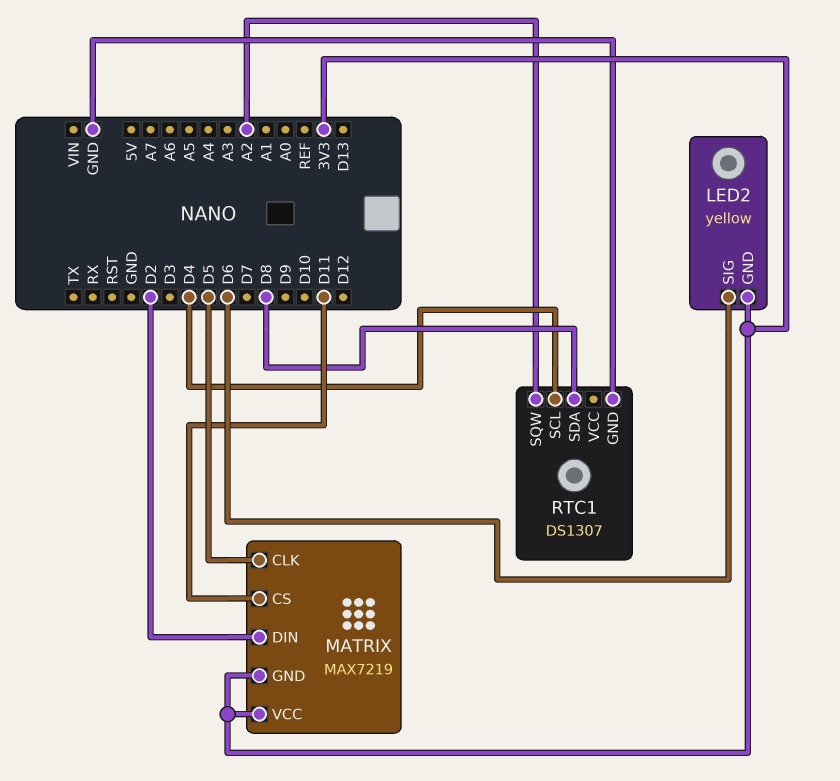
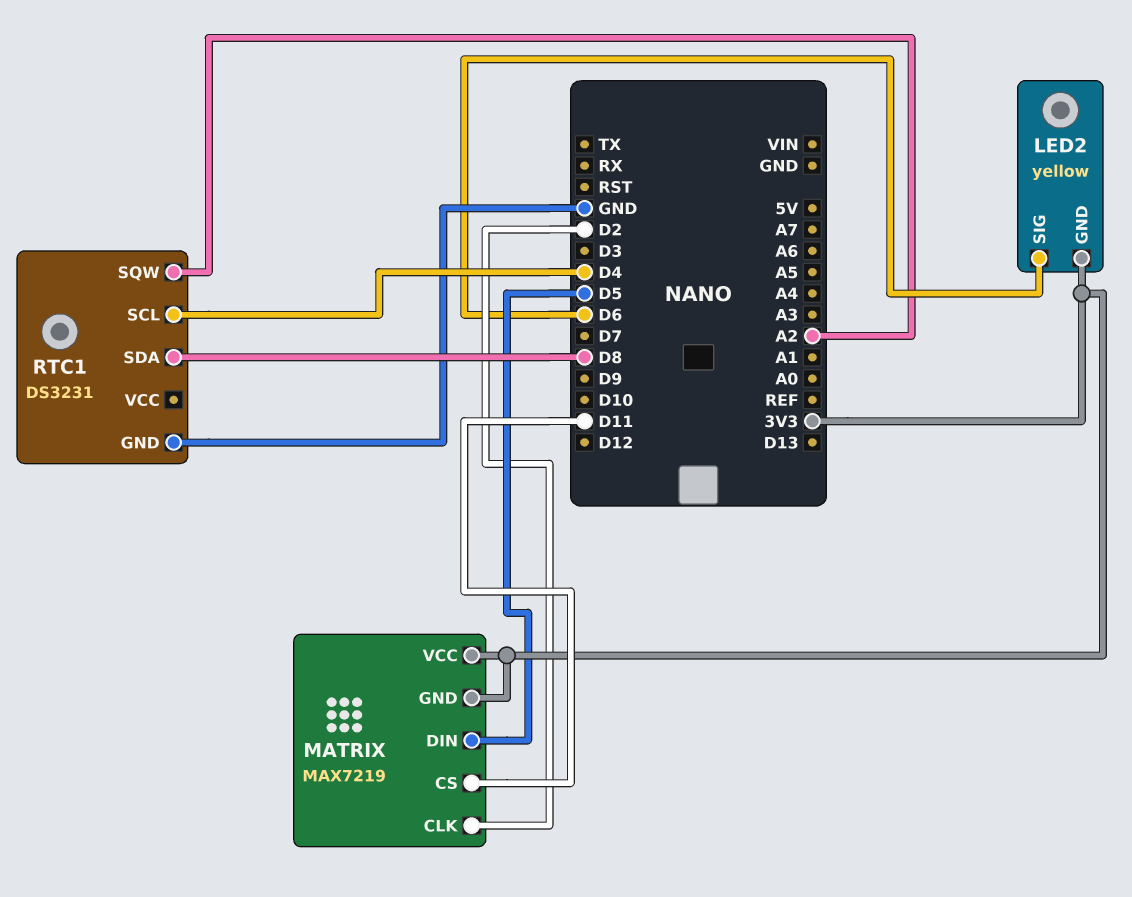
MATRIX pin CLK: D5 -> D2
MATRIX pin DIN: D2 -> D5
RTC1: DS1307 -> DS3231

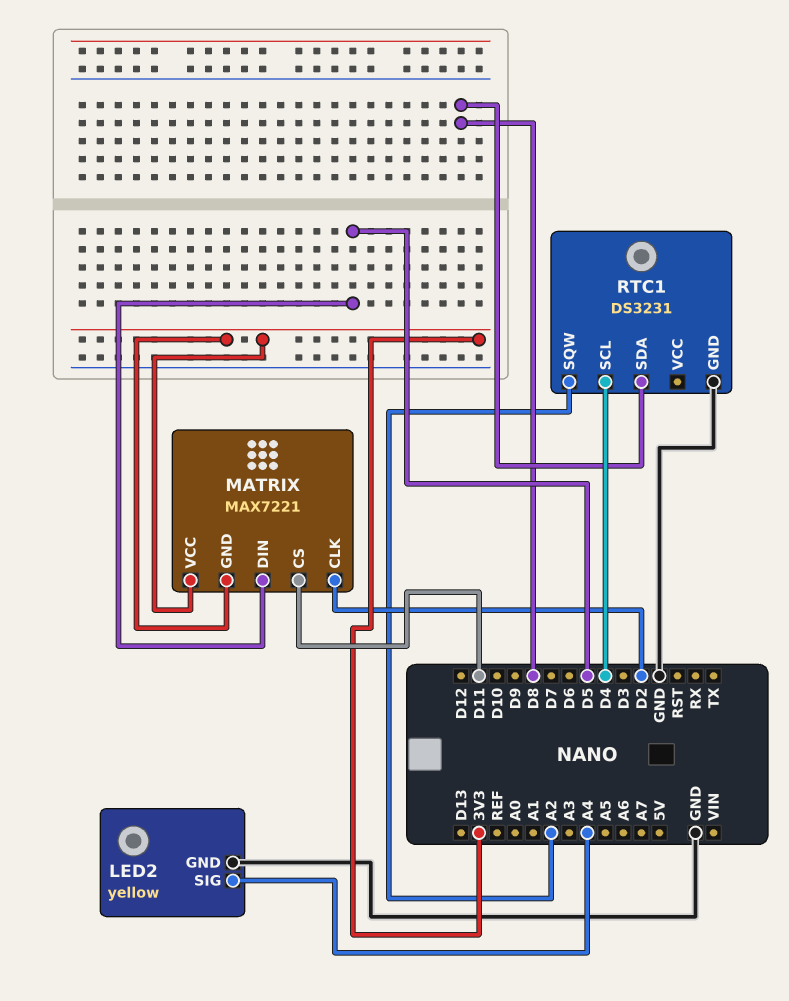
LED2 pin GND: 3V3 -> GND
LED2 pin SIG: D6 -> A4
MATRIX: MAX7219 -> MAX7221

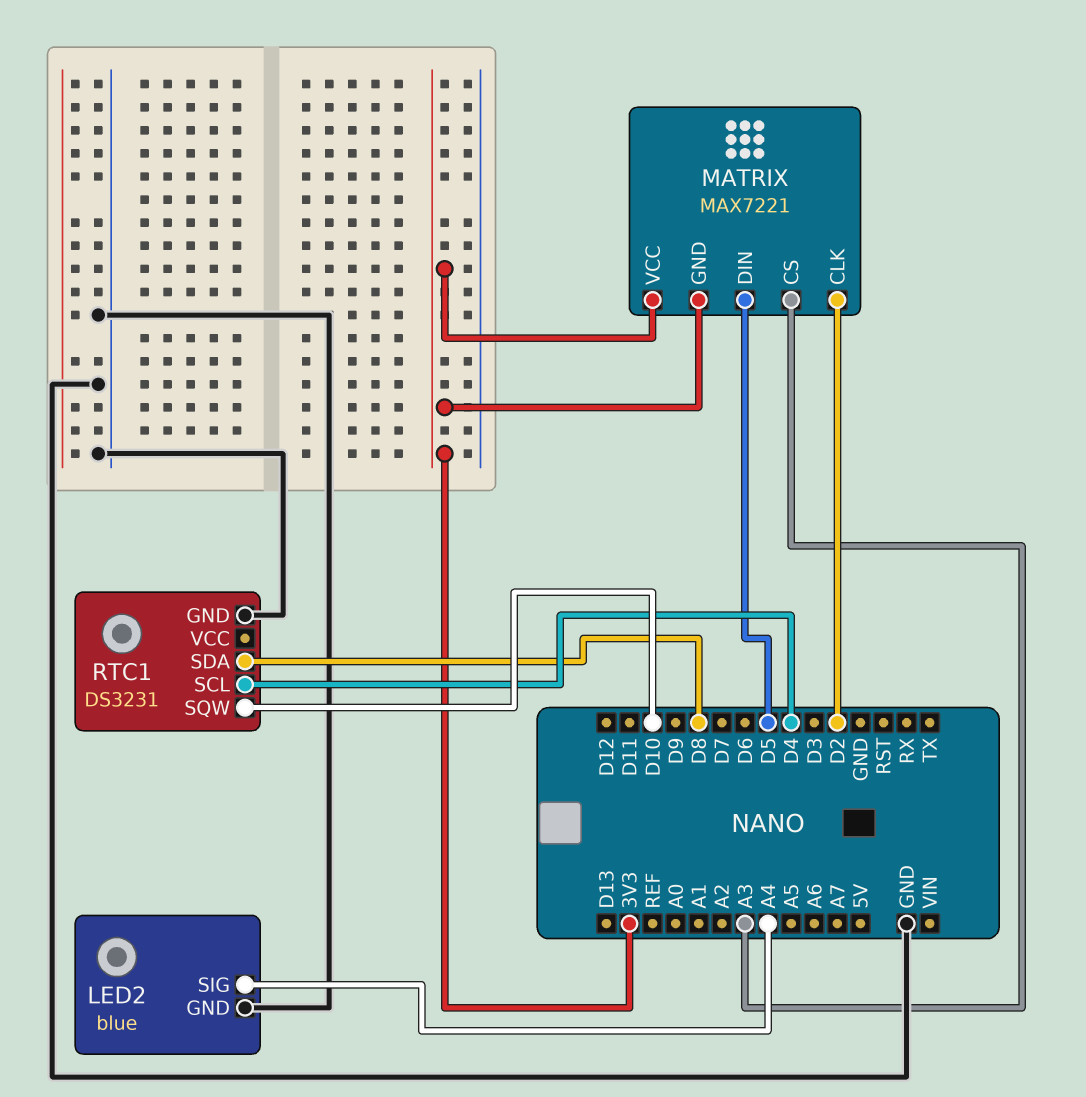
LED2: yellow -> blue
MATRIX pin CS: D11 -> A3
RTC1 pin SQW: A2 -> D10

